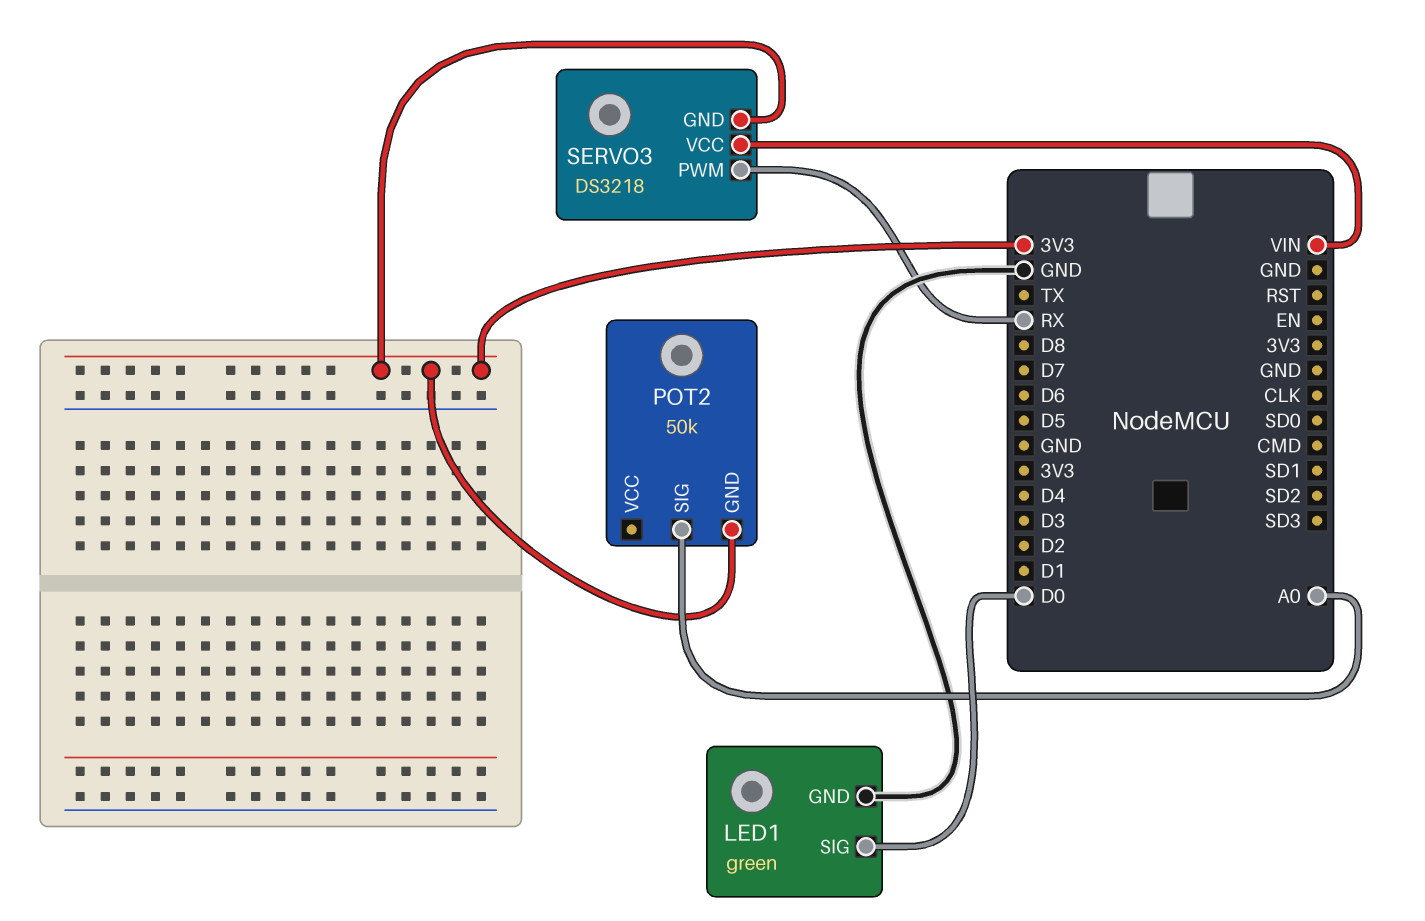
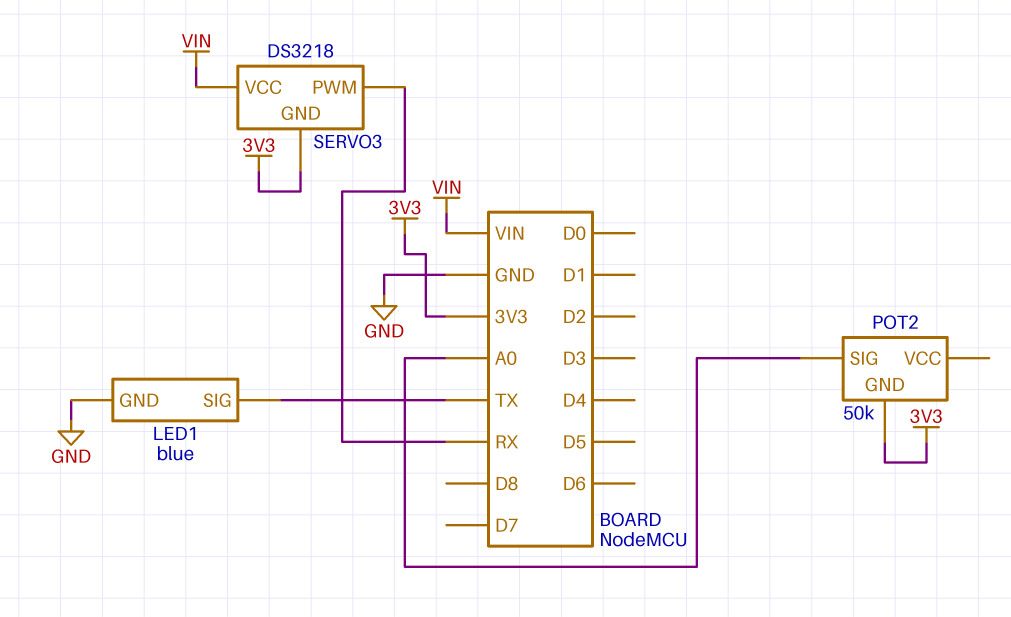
LED1: green -> blue
LED1 pin SIG: D0 -> TX

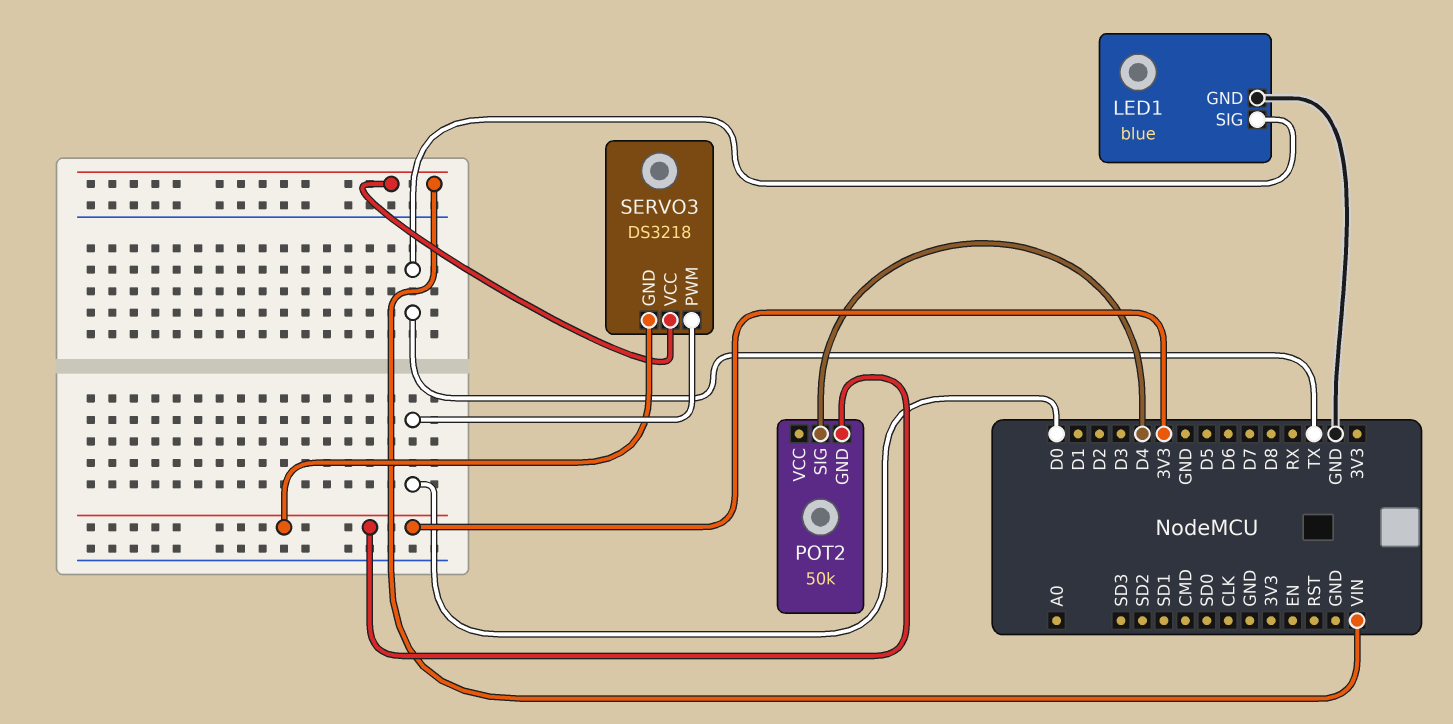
POT2 pin SIG: A0 -> D4
SERVO3 pin PWM: RX -> D0

